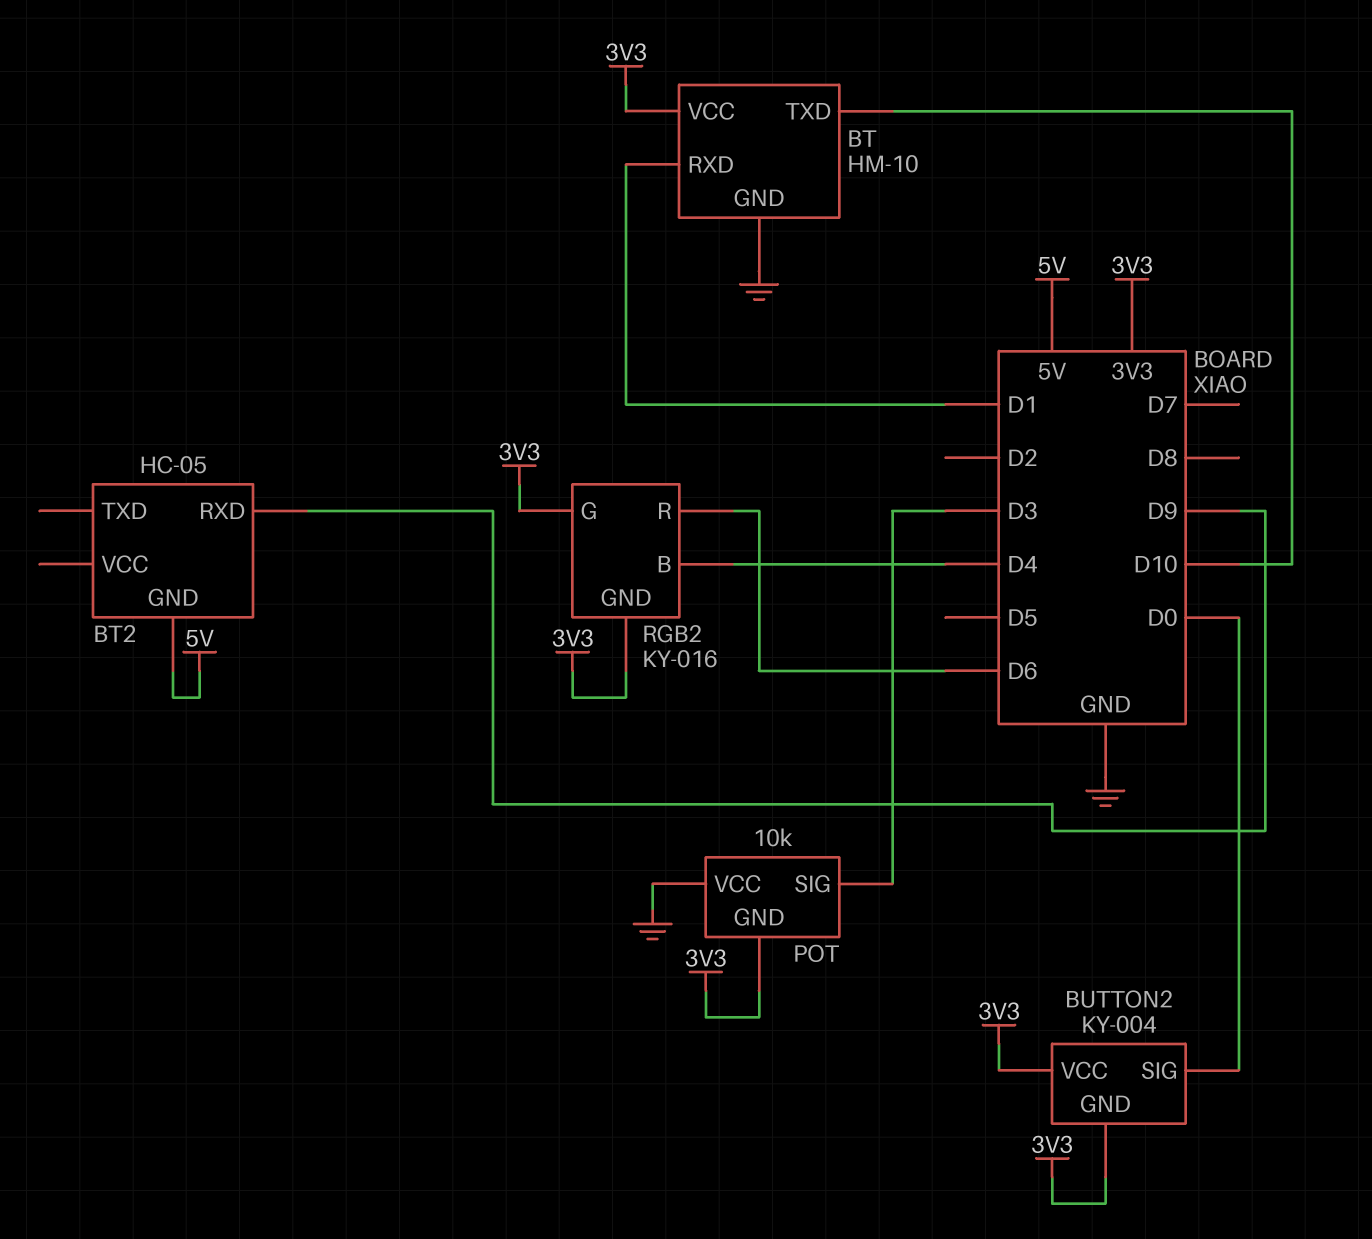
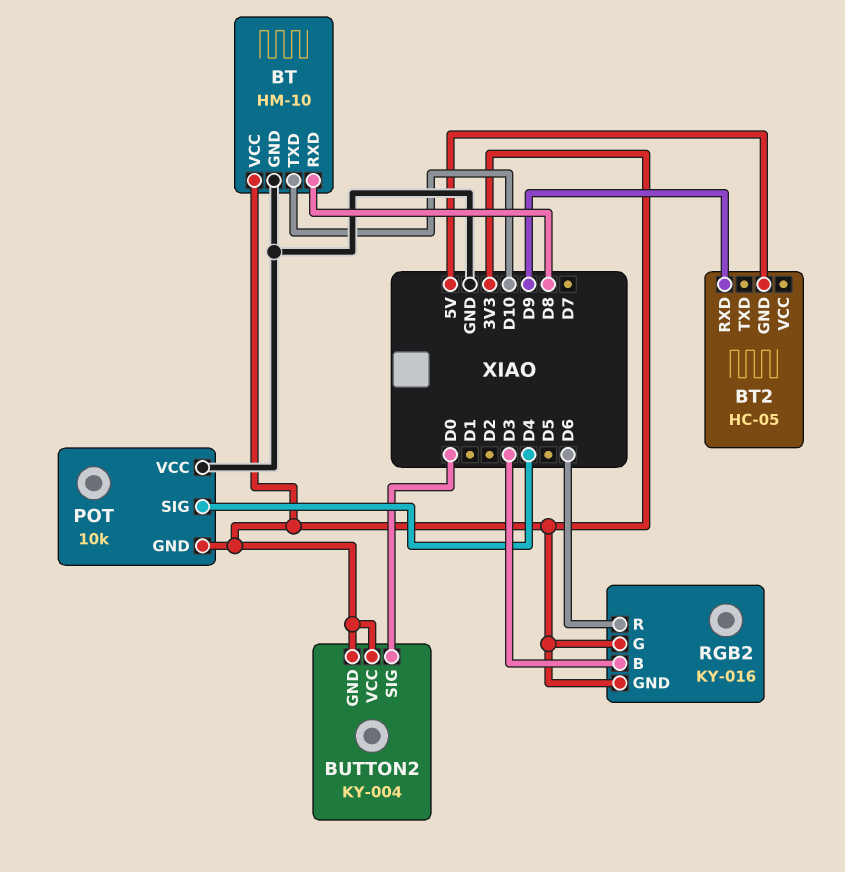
BT pin RXD: D1 -> D8
POT pin SIG: D3 -> D4
RGB2 pin B: D4 -> D3

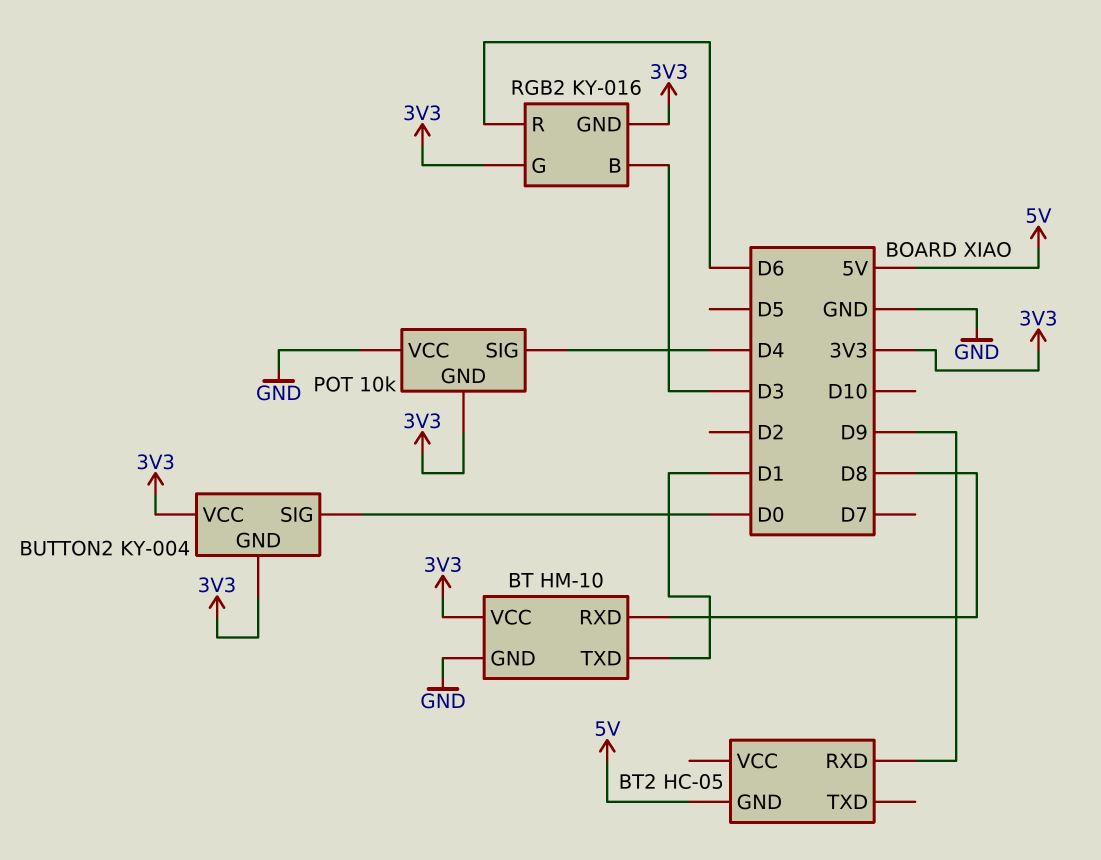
BT pin TXD: D10 -> D1

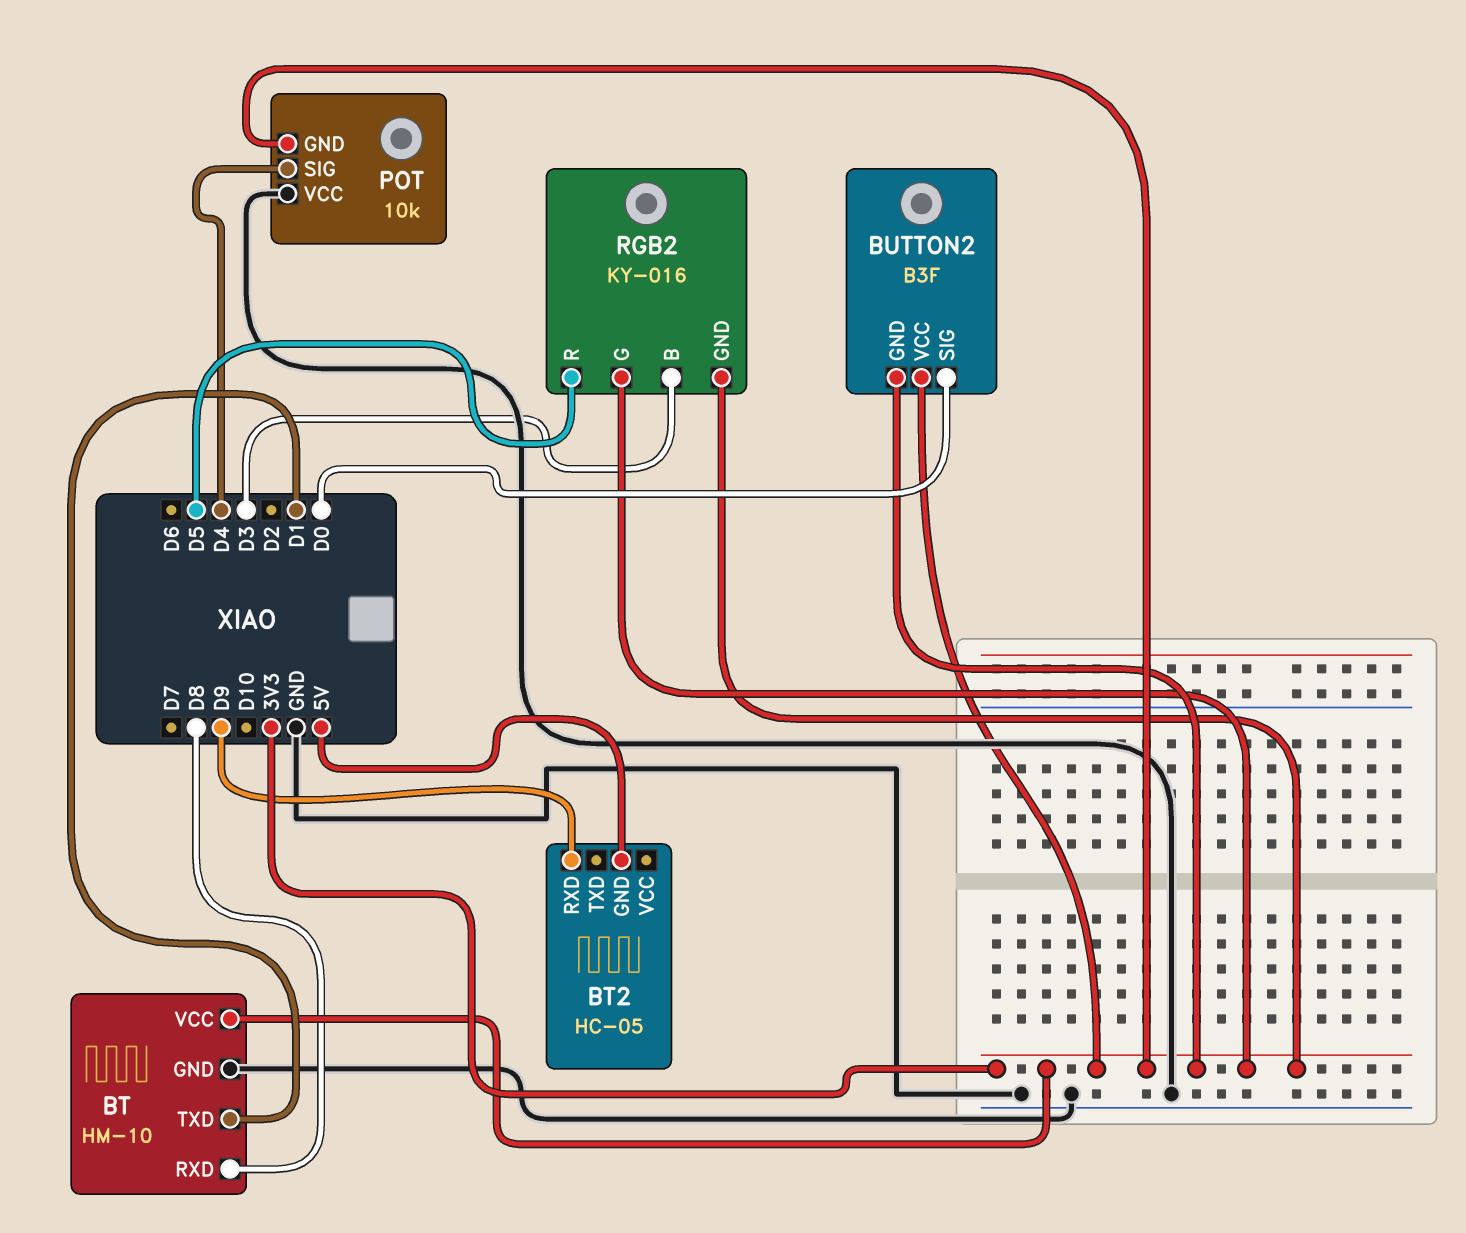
BUTTON2: KY-004 -> B3F
RGB2 pin R: D6 -> D5

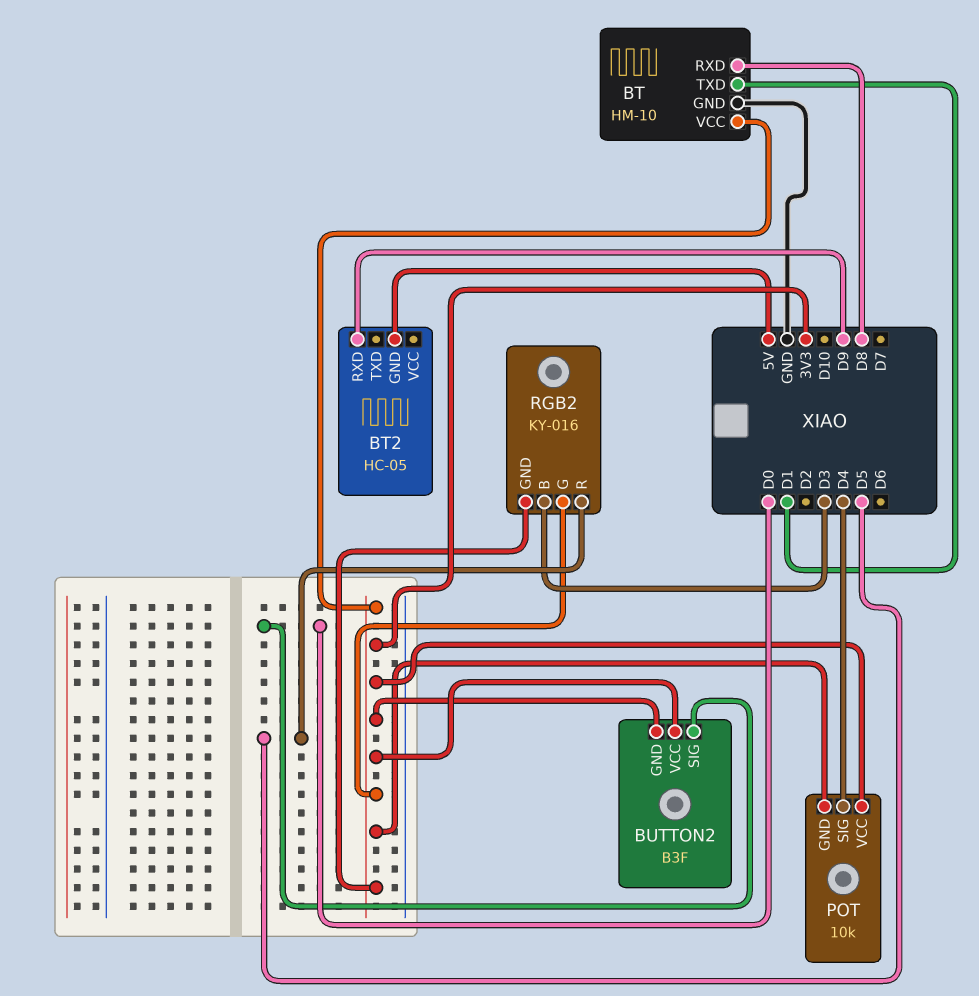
POT pin VCC: GND -> 3V3

